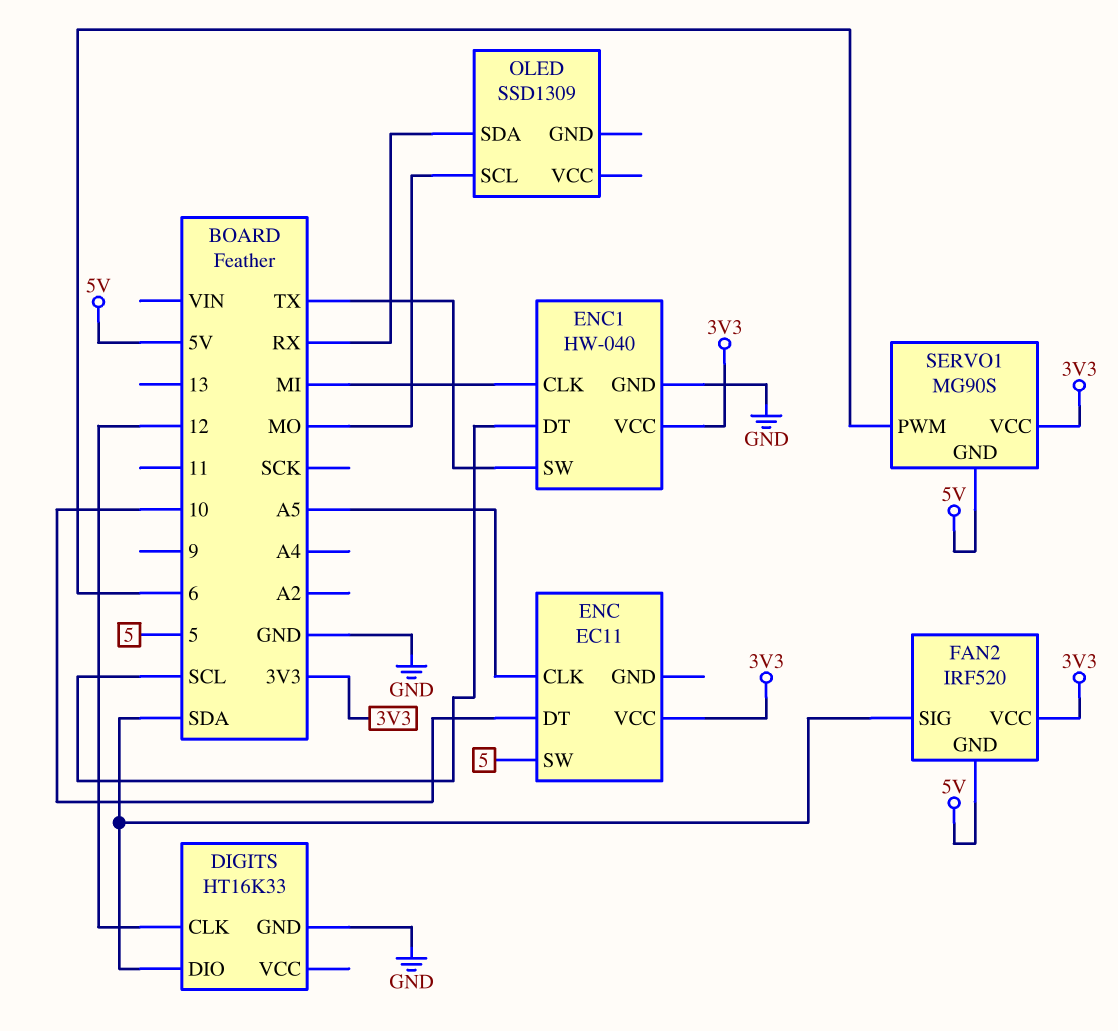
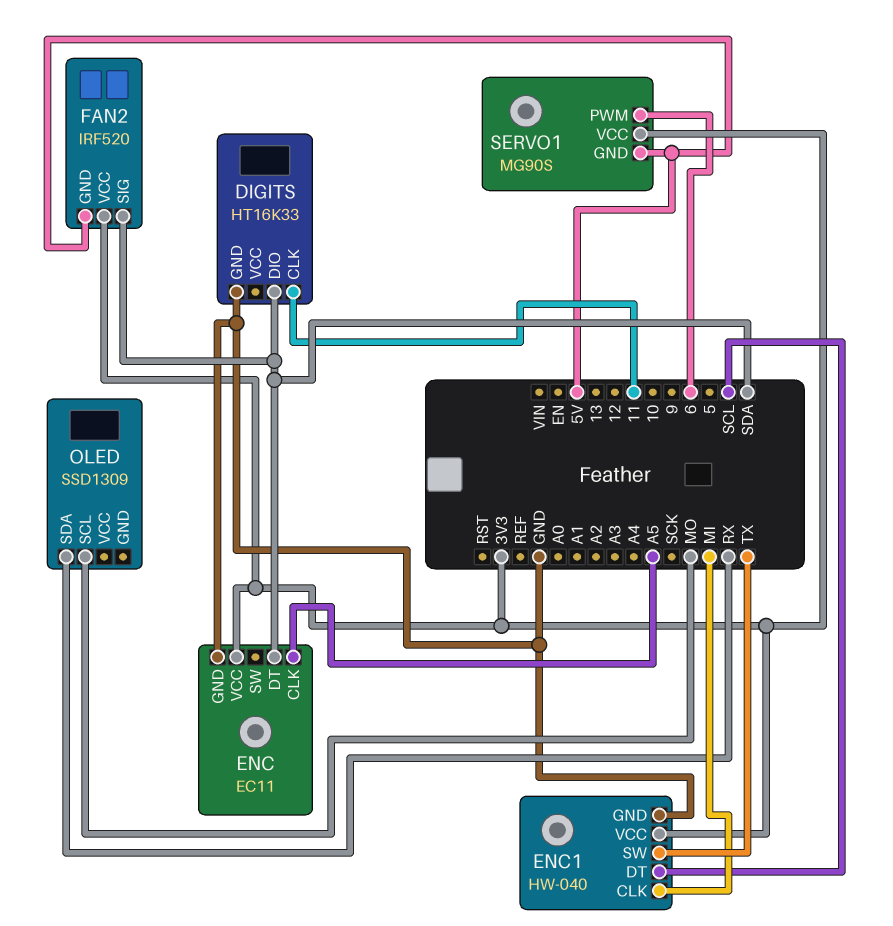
DIGITS pin CLK: 12 -> 11
ENC pin DT: 10 -> SDA
ENC pin GND: none -> GND
ENC pin SW: 5 -> none

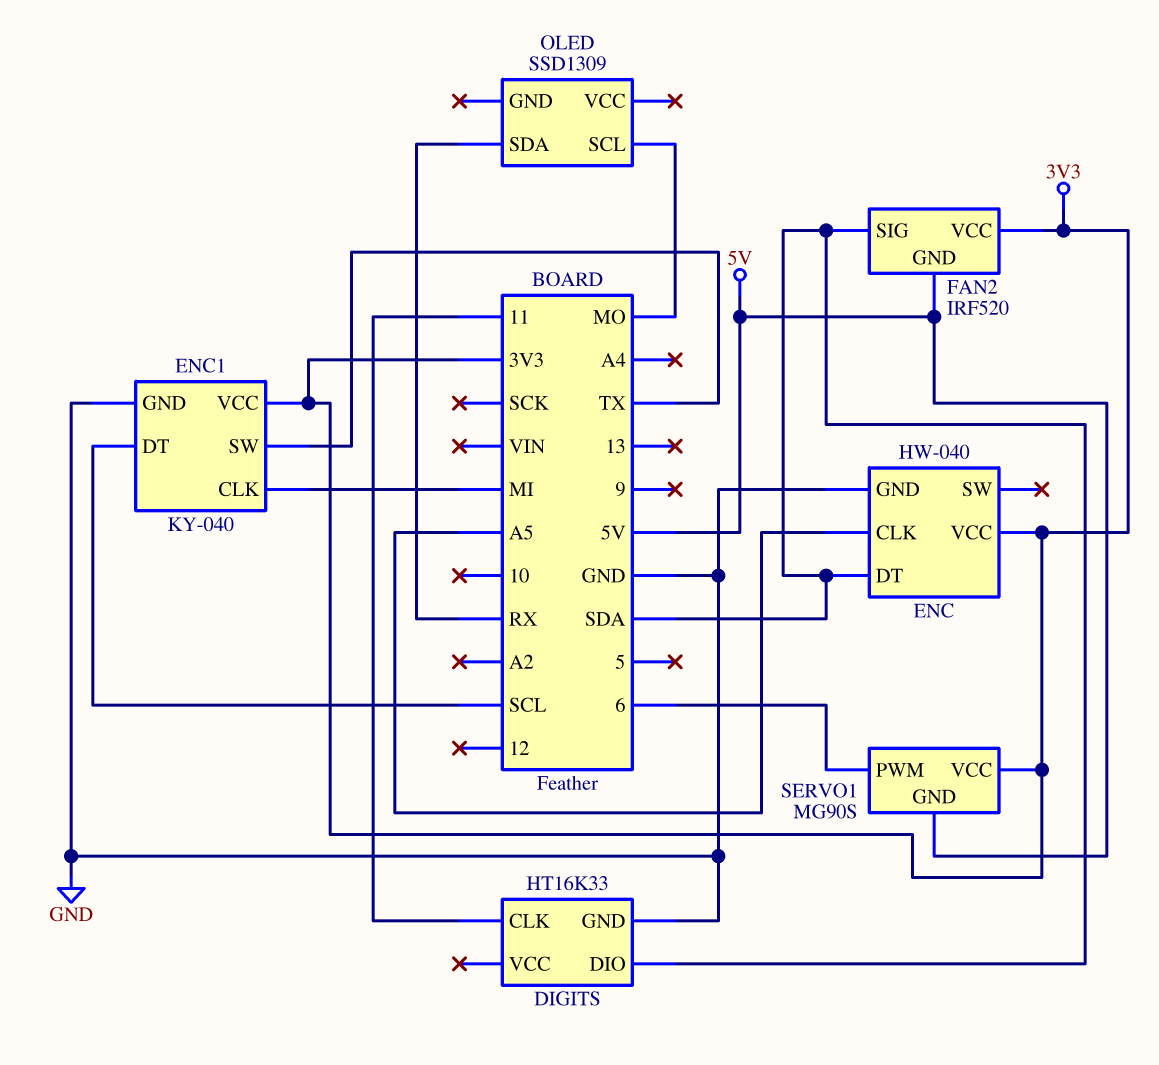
ENC: EC11 -> HW-040
ENC1: HW-040 -> KY-040

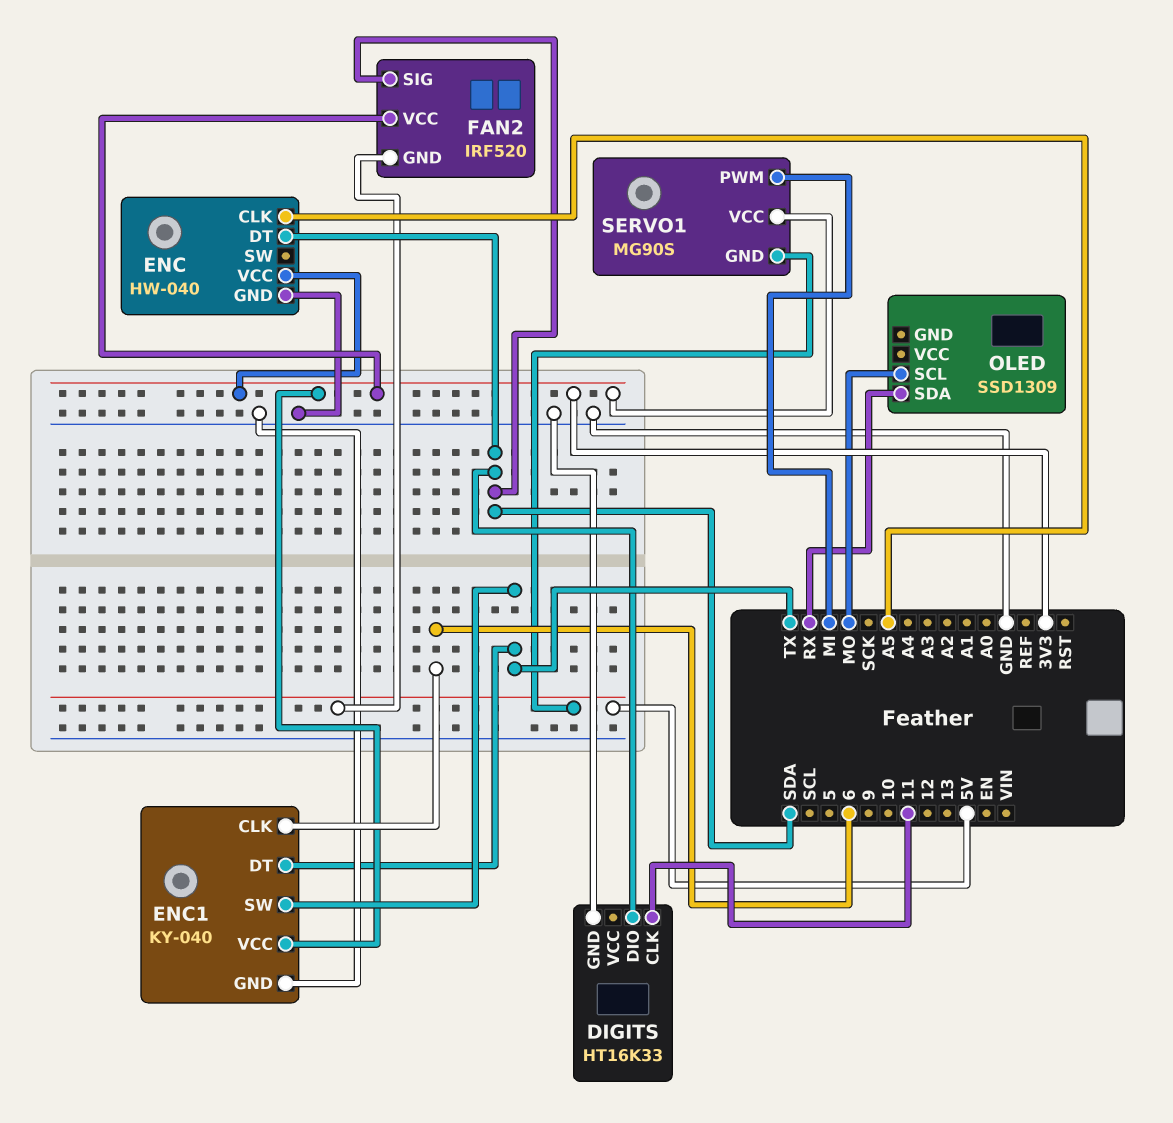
ENC1 pin CLK: MI -> 6
ENC1 pin DT: SCL -> TX
SERVO1 pin PWM: 6 -> MI

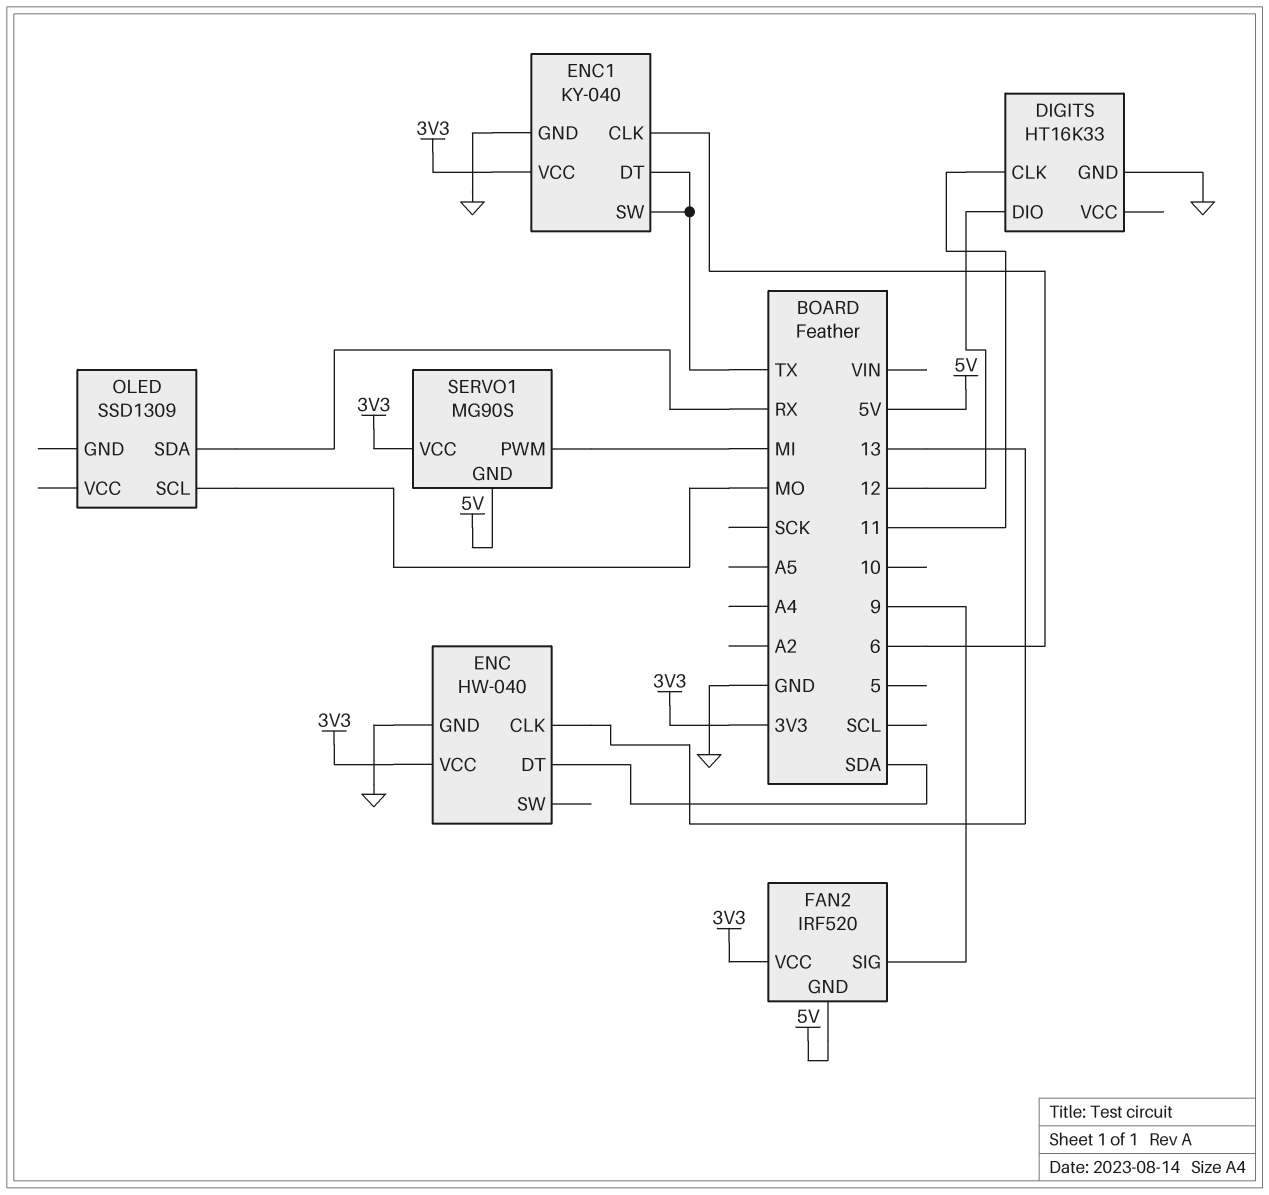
DIGITS pin DIO: SDA -> 12
ENC pin CLK: A5 -> 13
FAN2 pin SIG: SDA -> 9

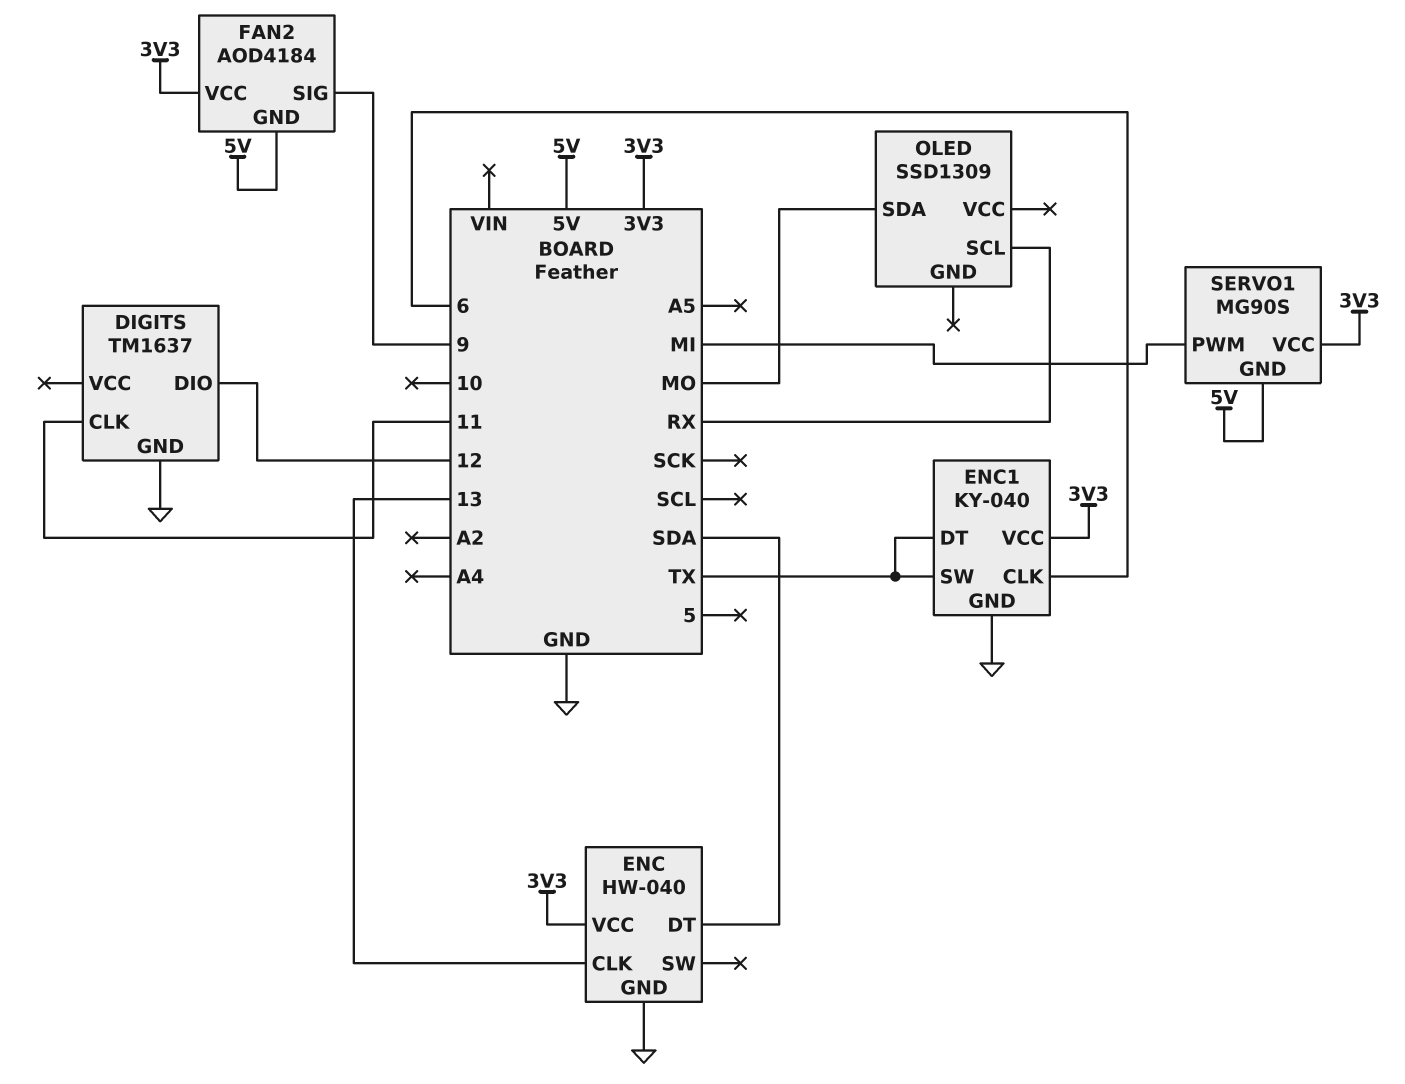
DIGITS: HT16K33 -> TM1637
FAN2: IRF520 -> AOD4184
OLED pin SCL: MO -> RX
OLED pin SDA: RX -> MO

